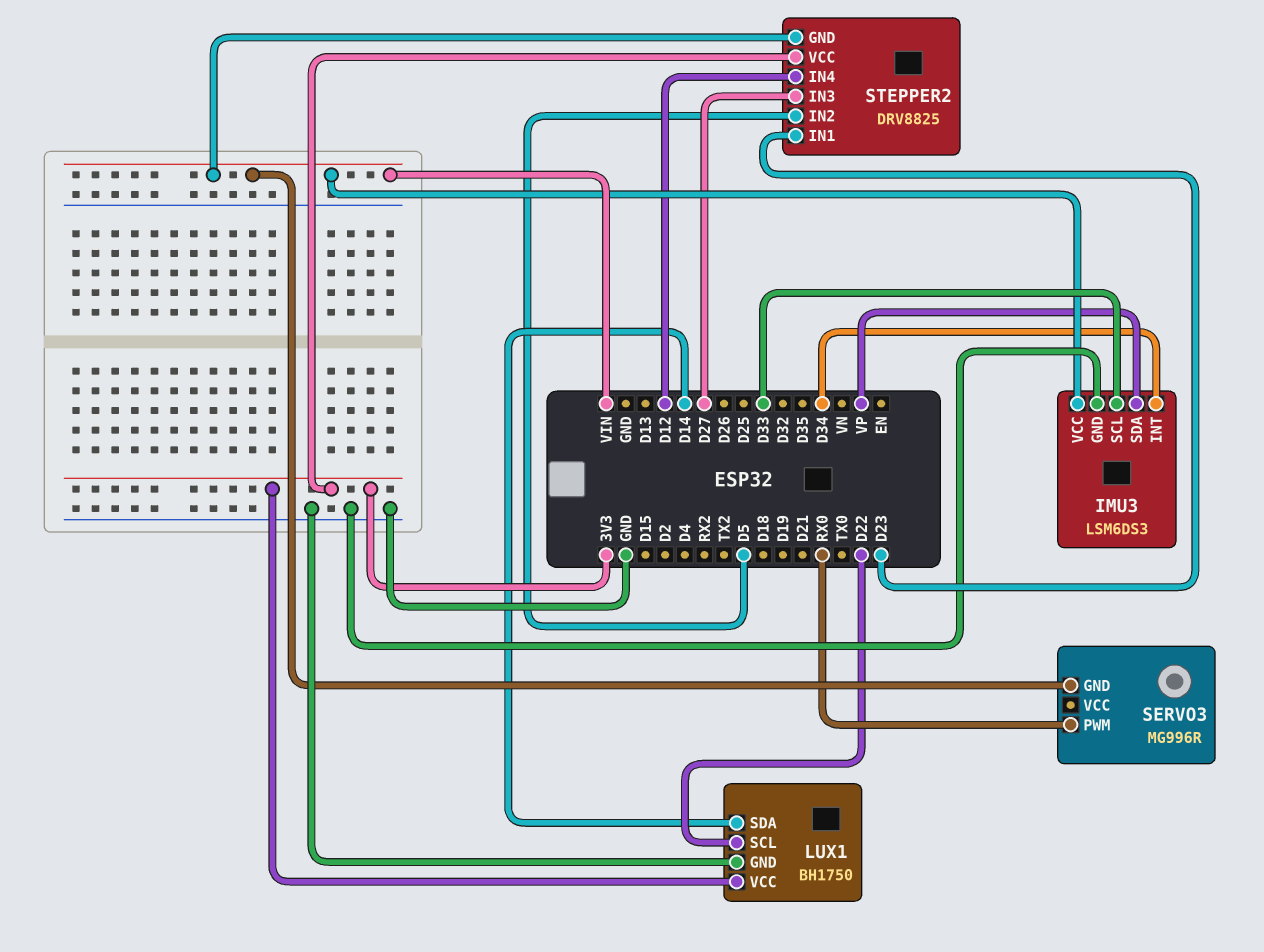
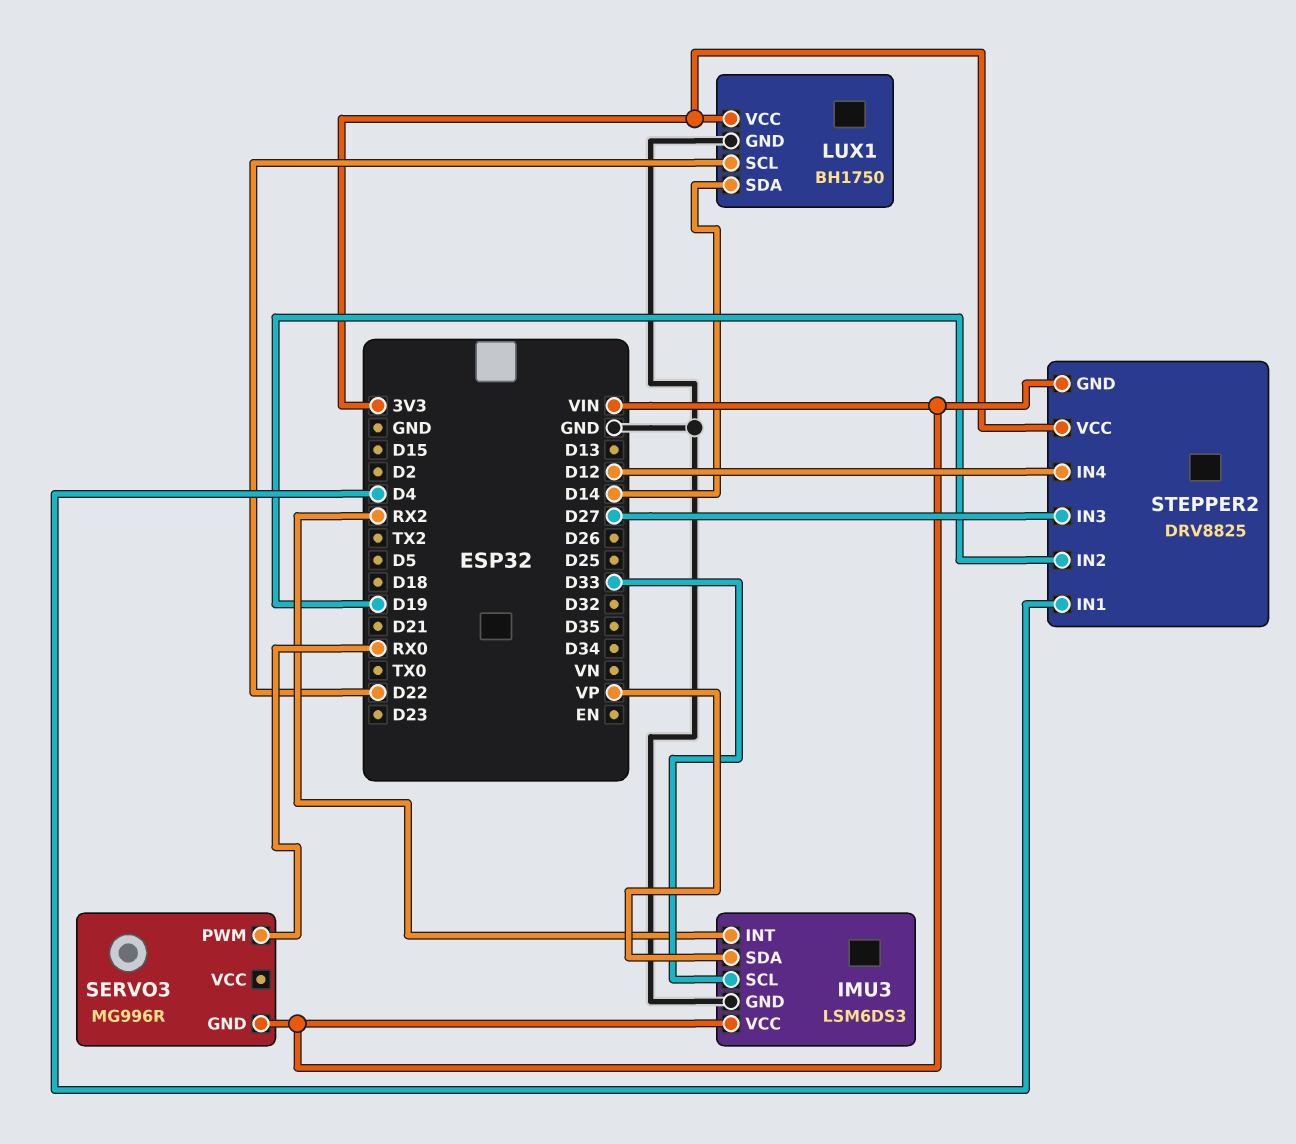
IMU3 pin INT: D34 -> RX2
STEPPER2 pin IN1: D23 -> D4
STEPPER2 pin IN2: D5 -> D19

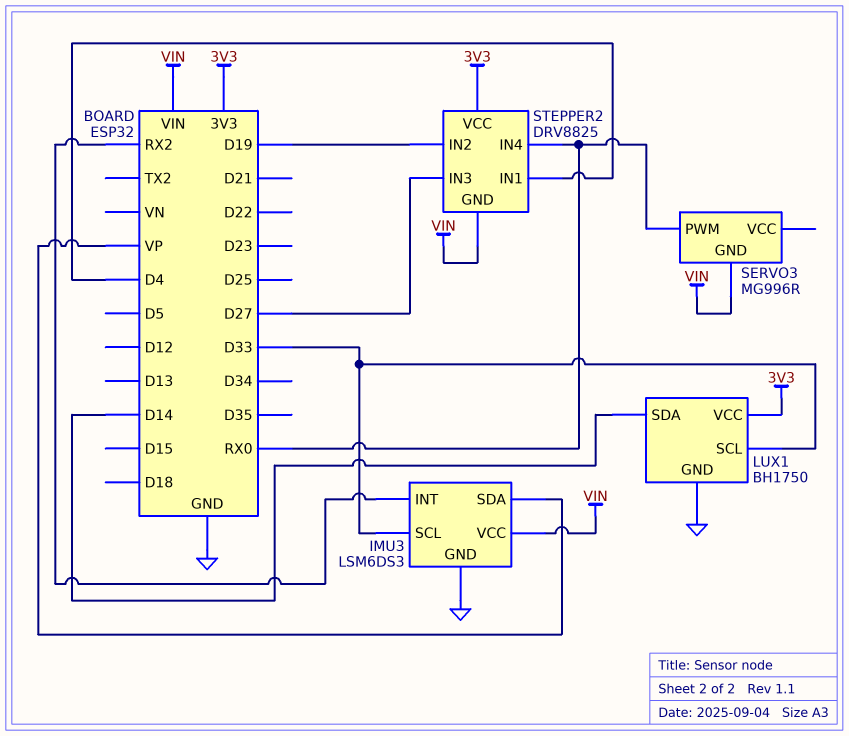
LUX1 pin SCL: D22 -> D33
STEPPER2 pin IN4: D12 -> RX0

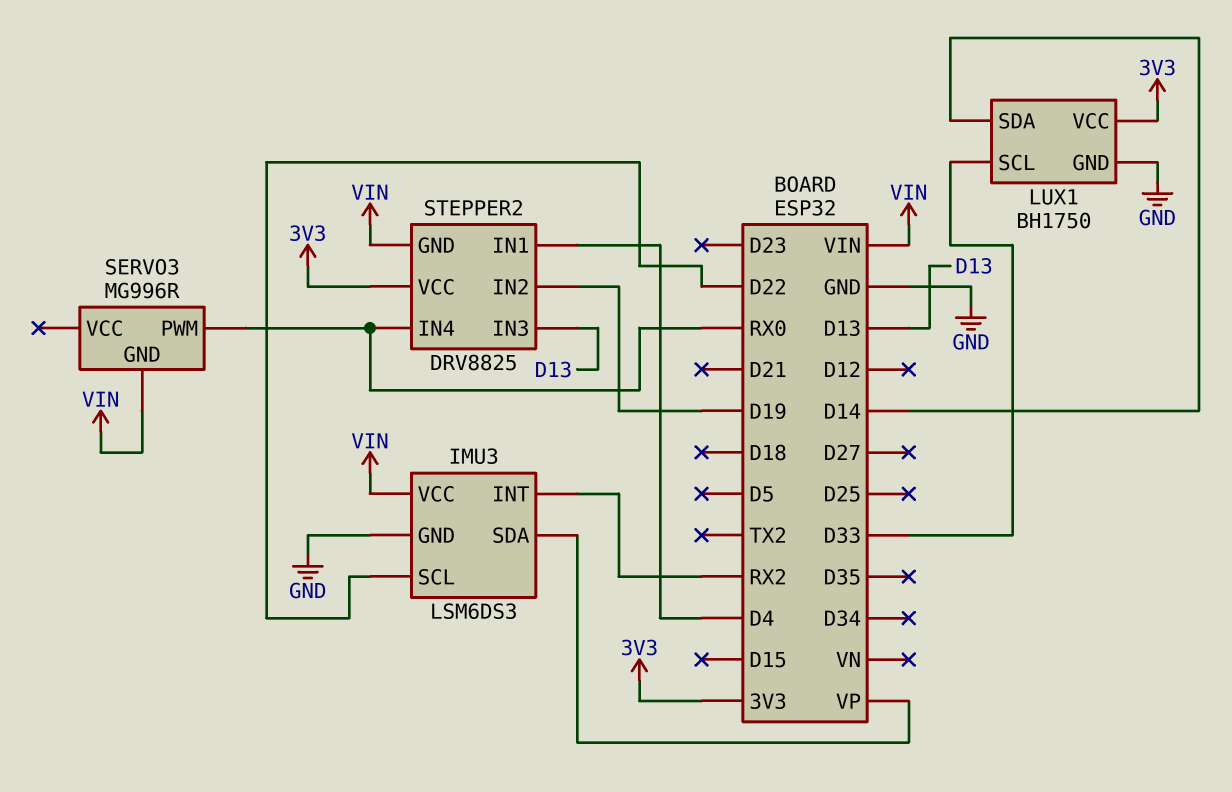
IMU3 pin SCL: D33 -> D22
STEPPER2 pin IN3: D27 -> D13

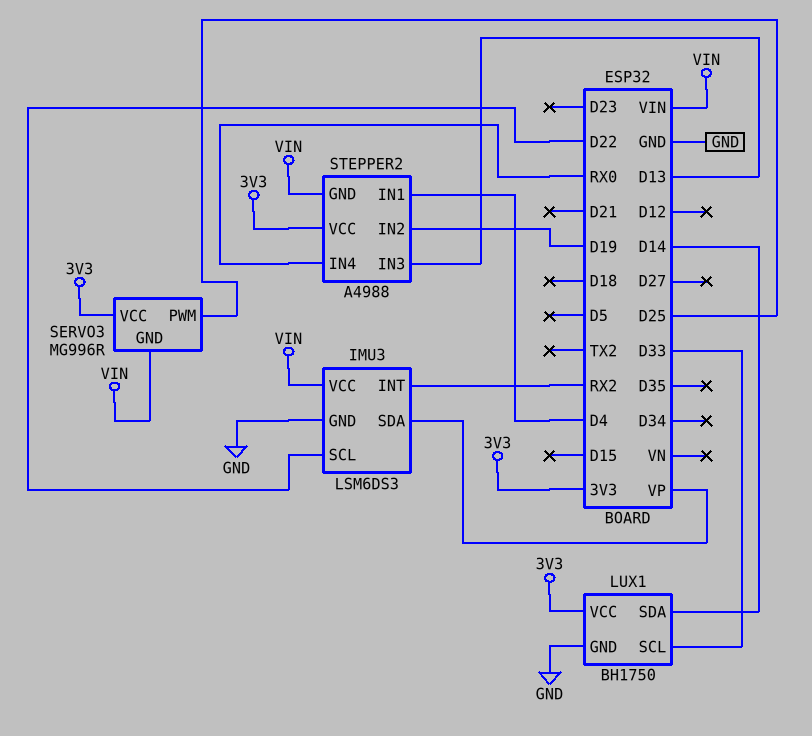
SERVO3 pin PWM: RX0 -> D25
SERVO3 pin VCC: none -> 3V3
STEPPER2: DRV8825 -> A4988

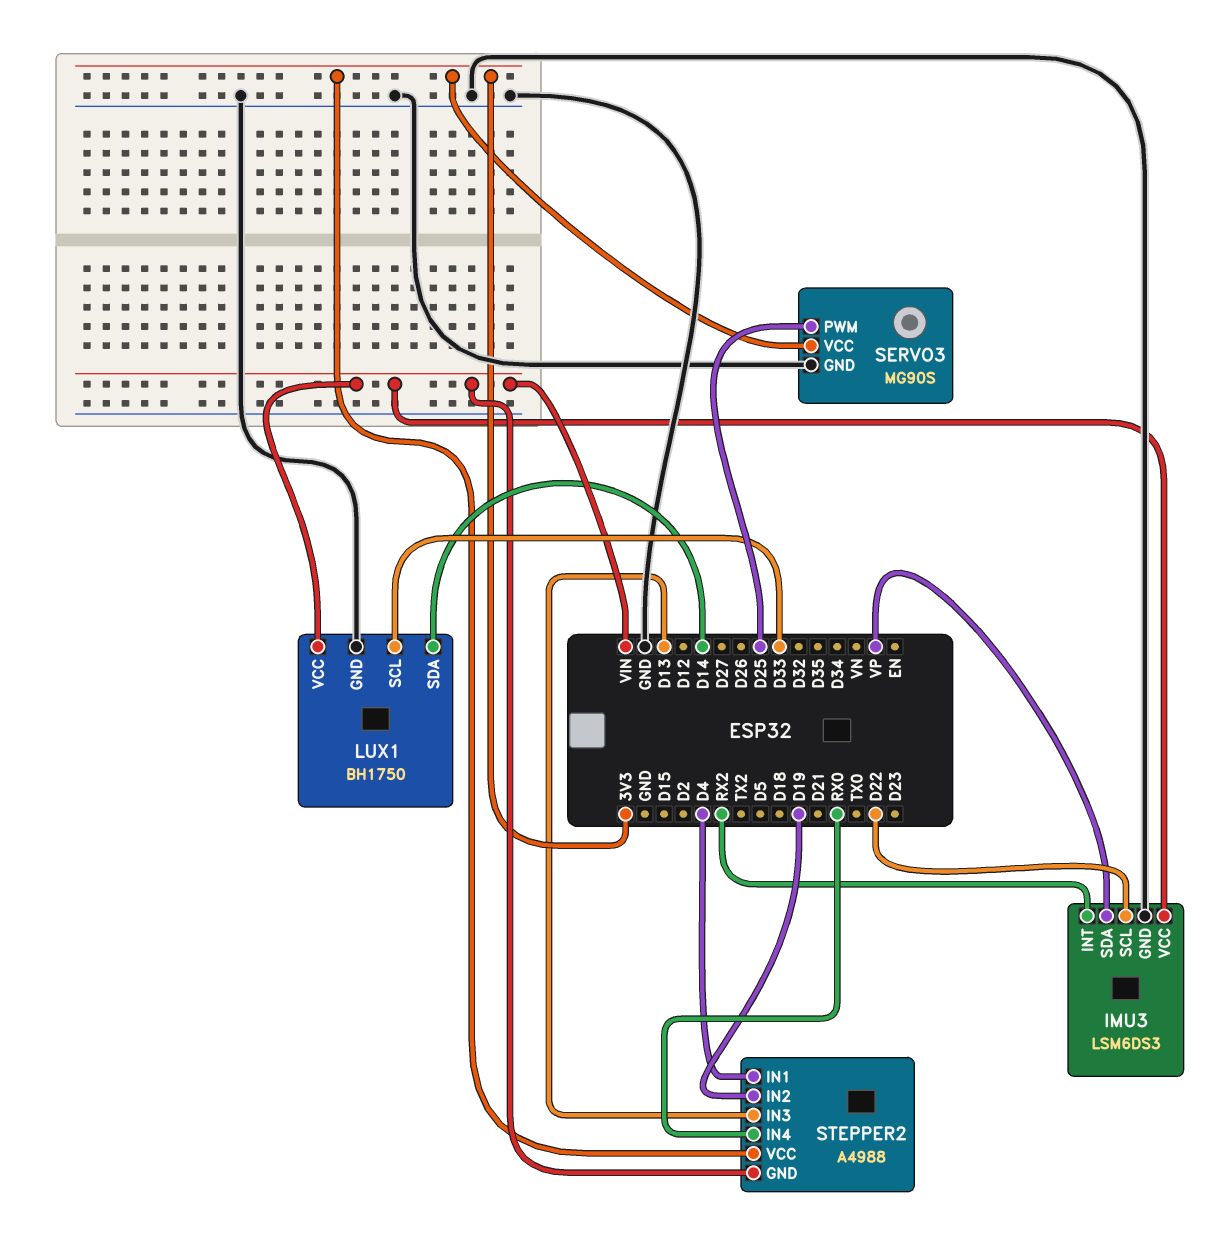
LUX1 pin VCC: 3V3 -> VIN
SERVO3: MG996R -> MG90S
SERVO3 pin GND: VIN -> GND

